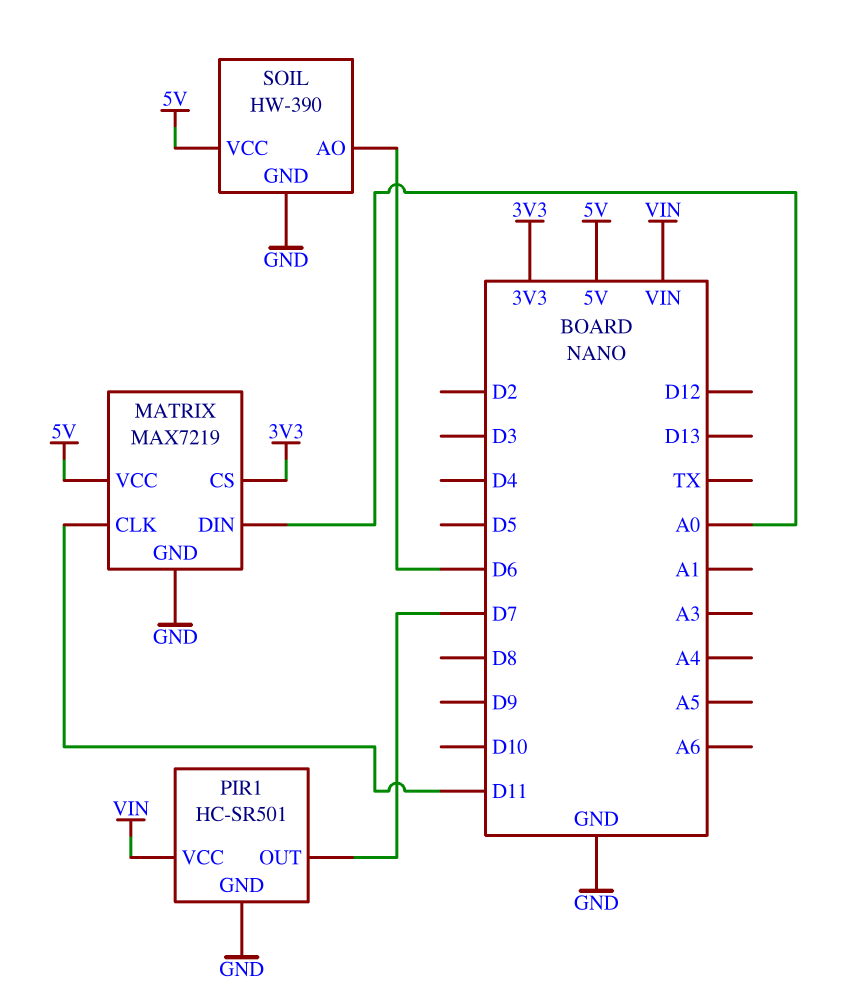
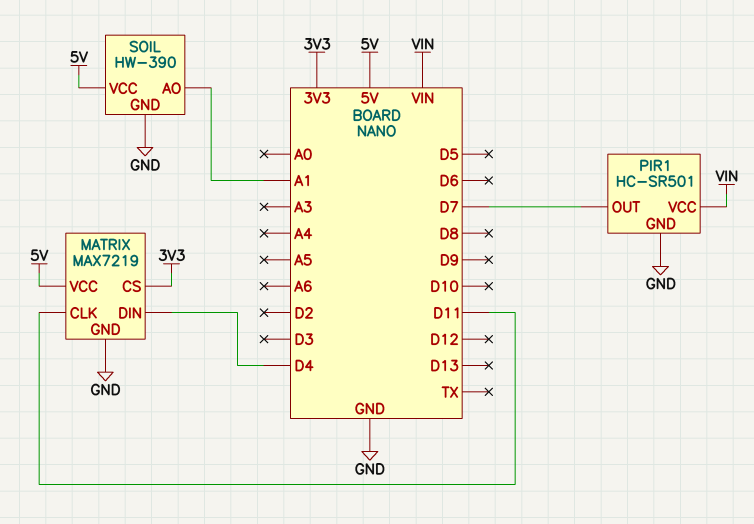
MATRIX pin DIN: A0 -> D4
SOIL pin AO: D6 -> A1

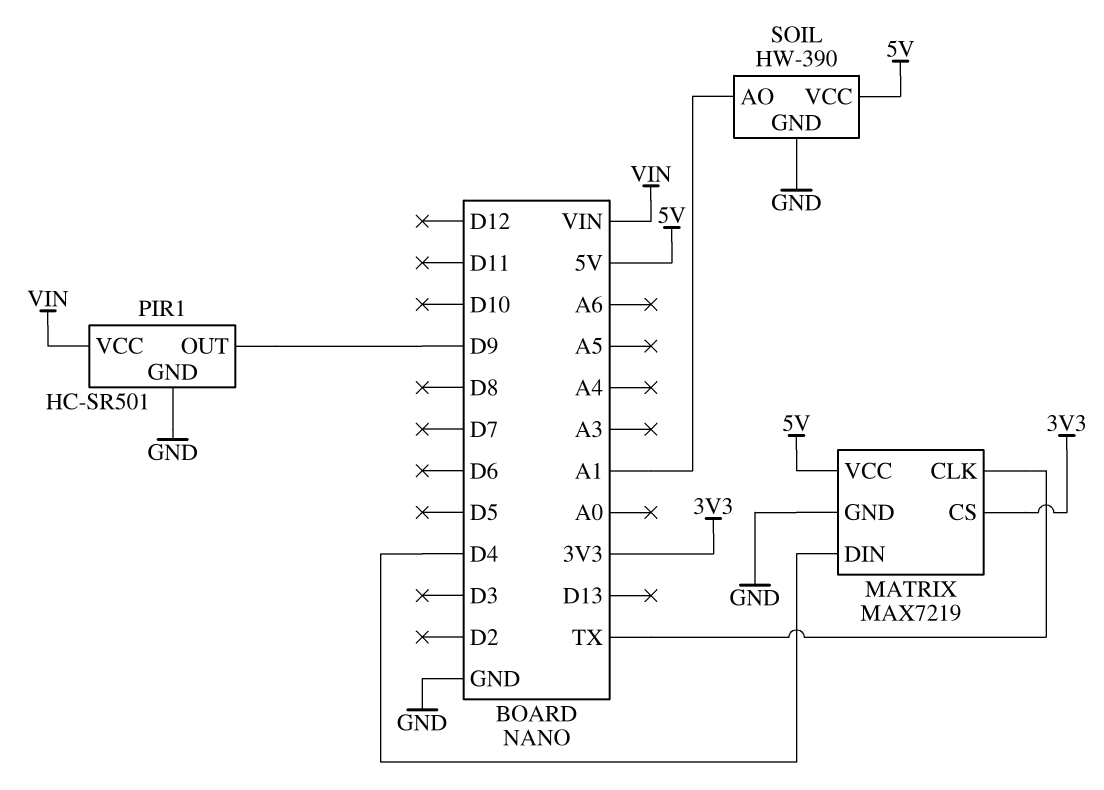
MATRIX pin CLK: D11 -> TX
PIR1 pin OUT: D7 -> D9

